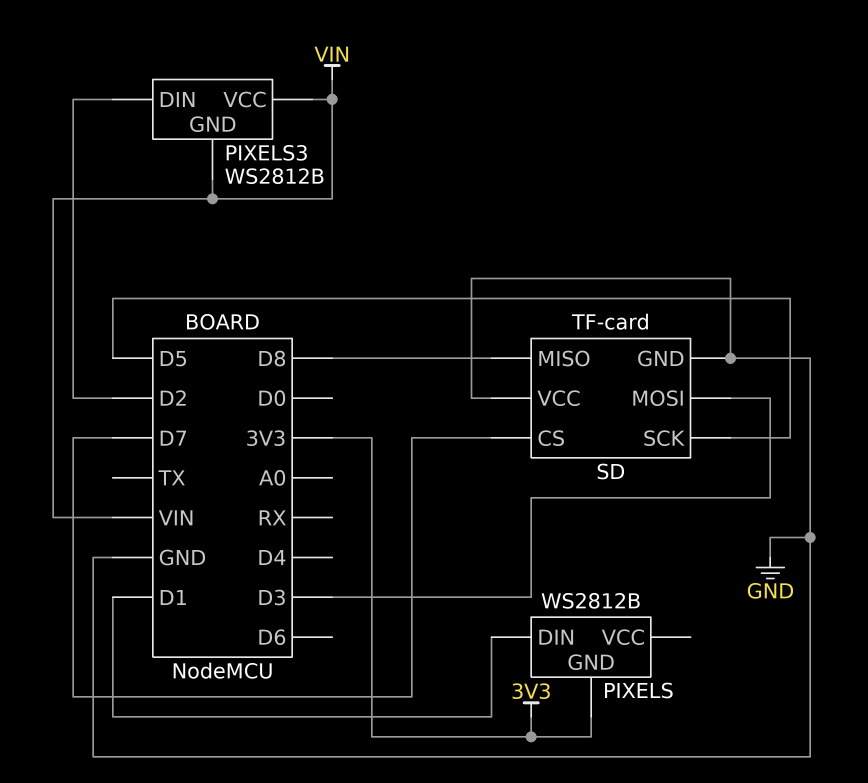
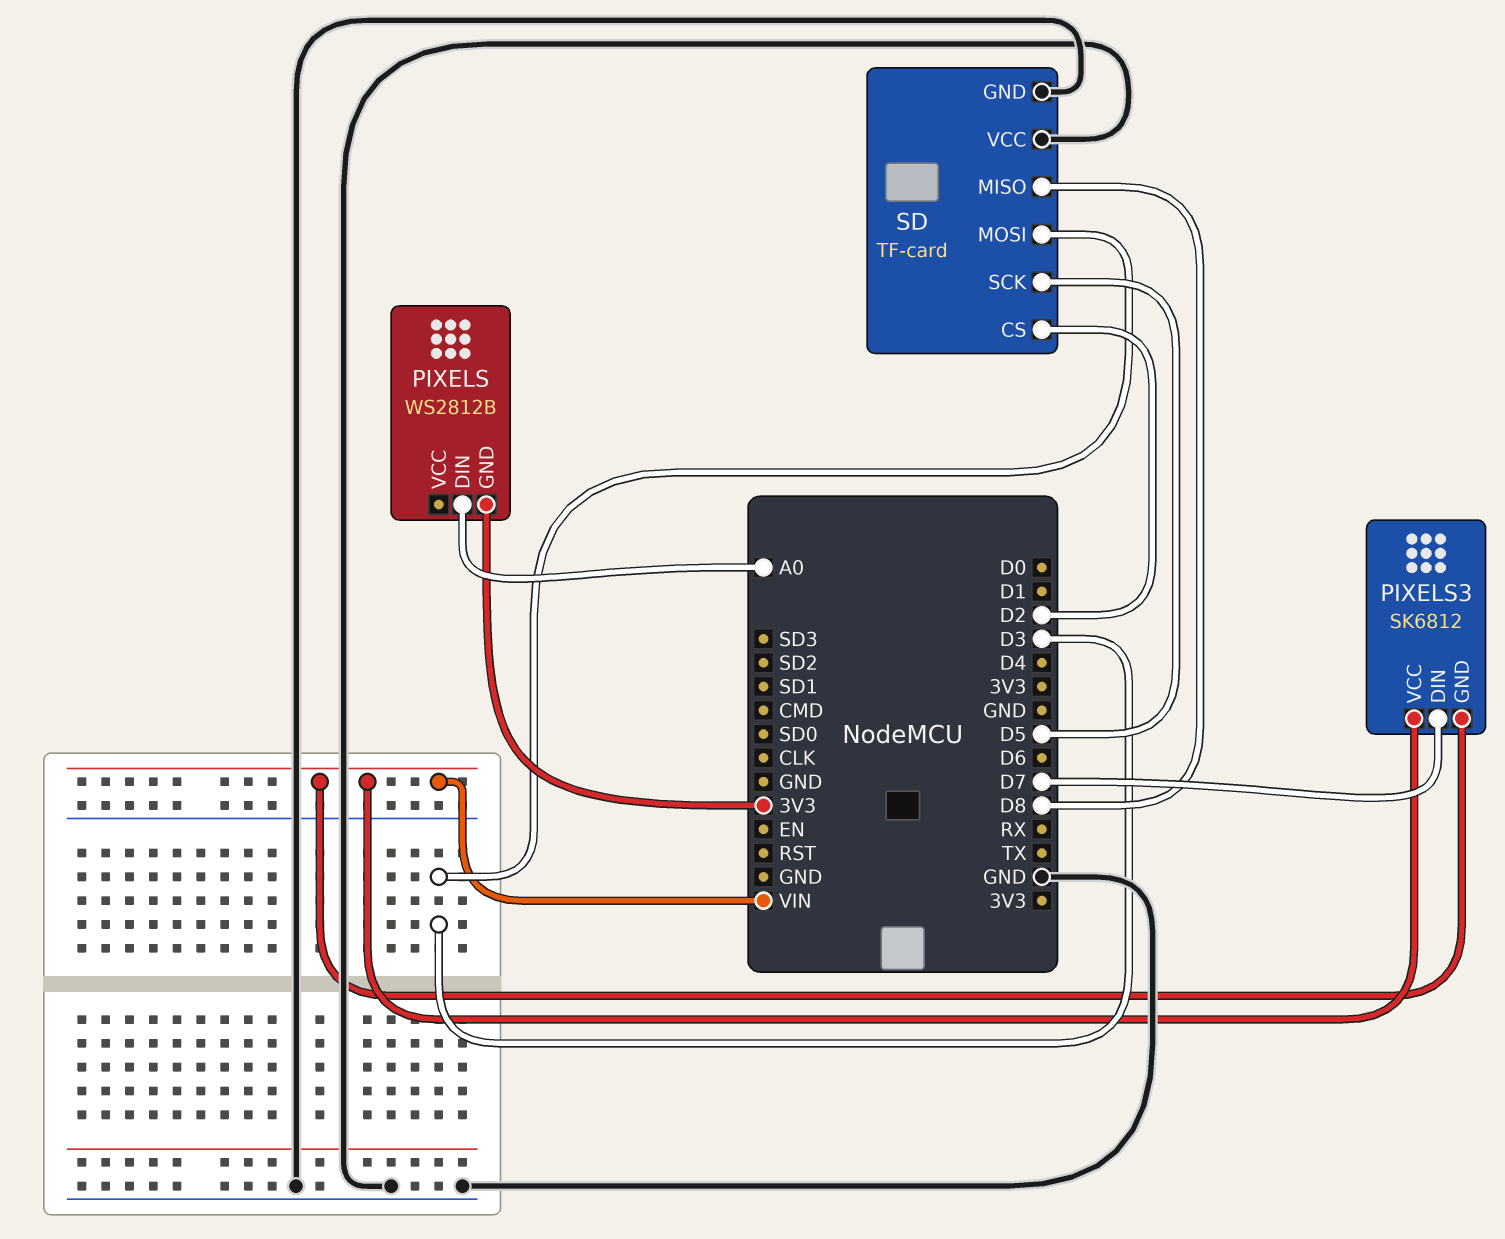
PIXELS pin DIN: D1 -> A0
PIXELS3: WS2812B -> SK6812
PIXELS3 pin DIN: D2 -> D7
SD pin CS: D7 -> D2

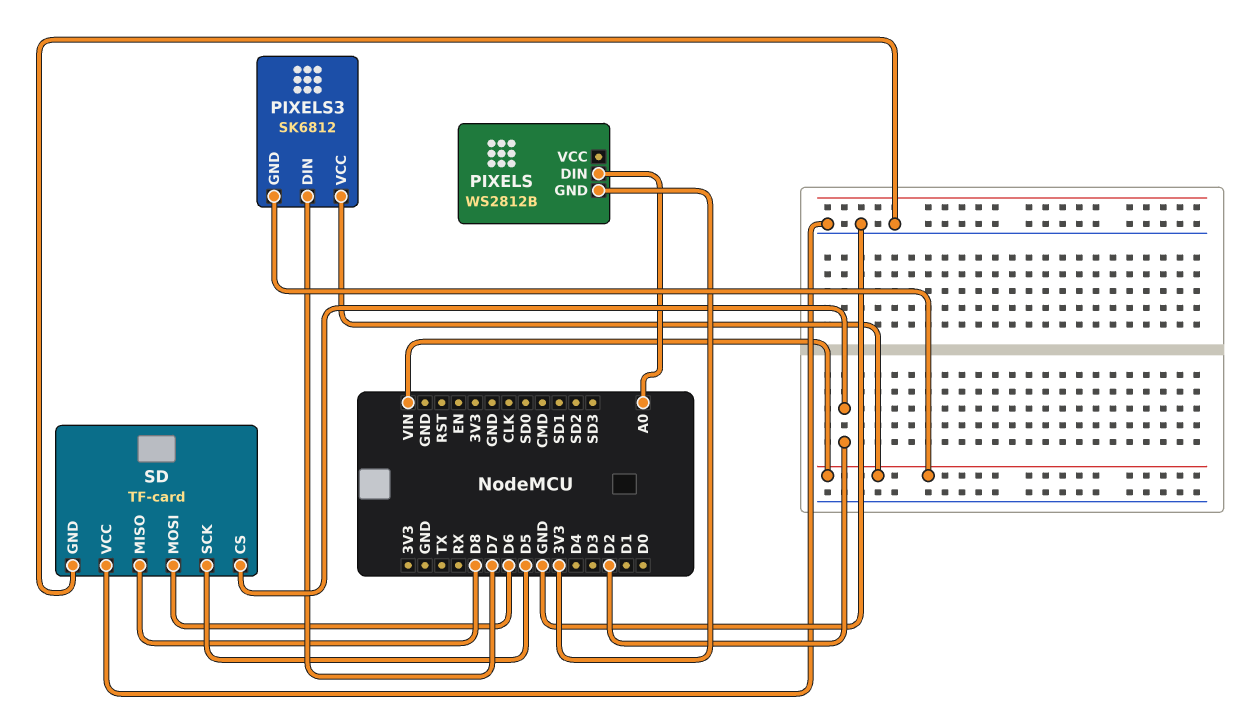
SD pin MOSI: D3 -> D6

